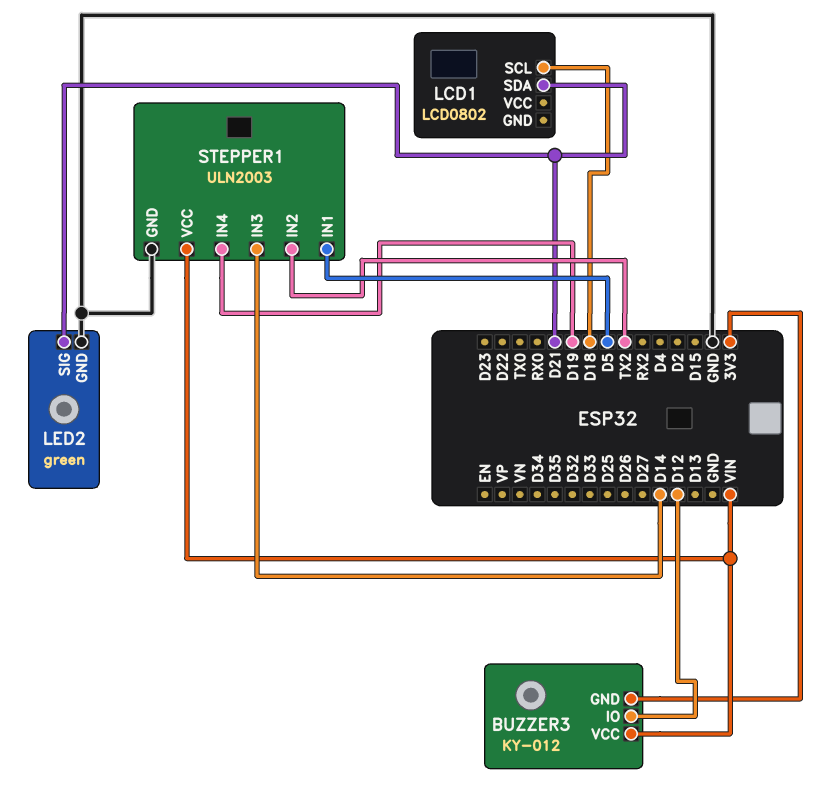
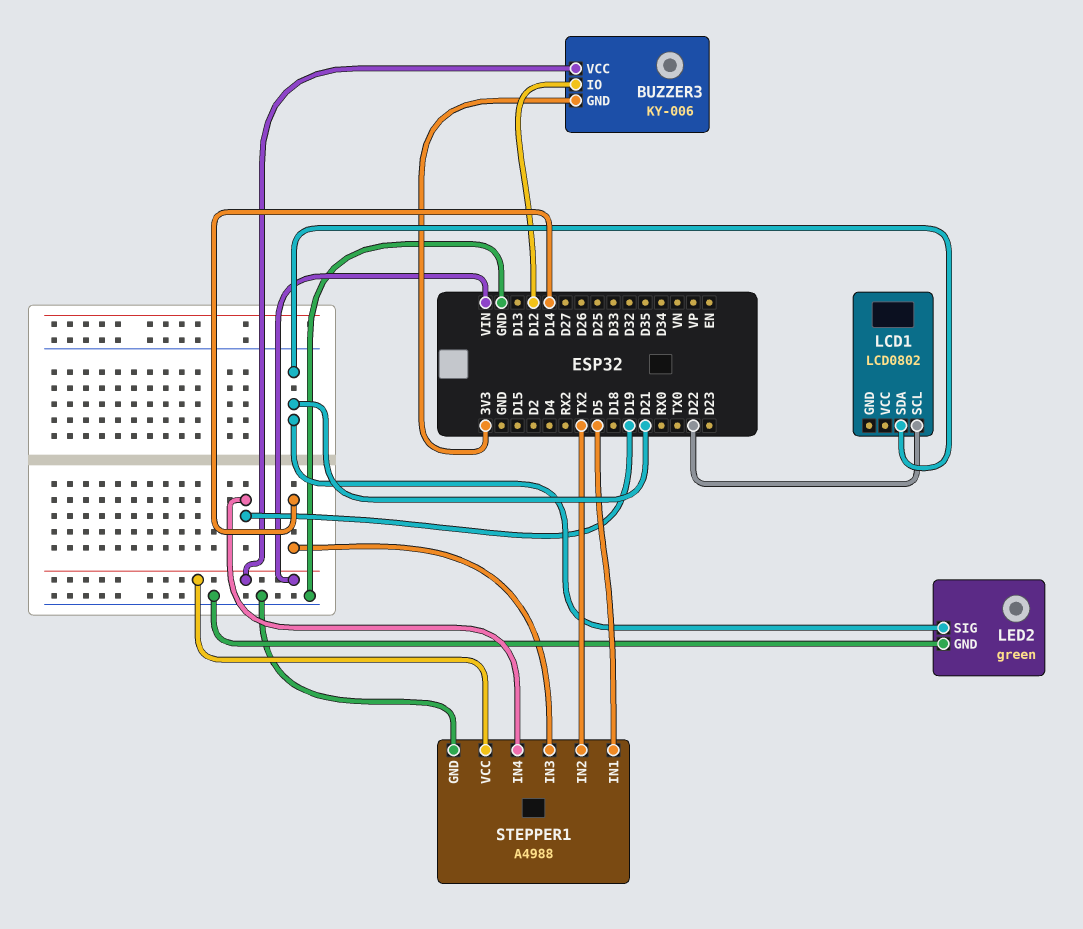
BUZZER3: KY-012 -> KY-006
LCD1 pin SCL: D18 -> D22
STEPPER1: ULN2003 -> A4988

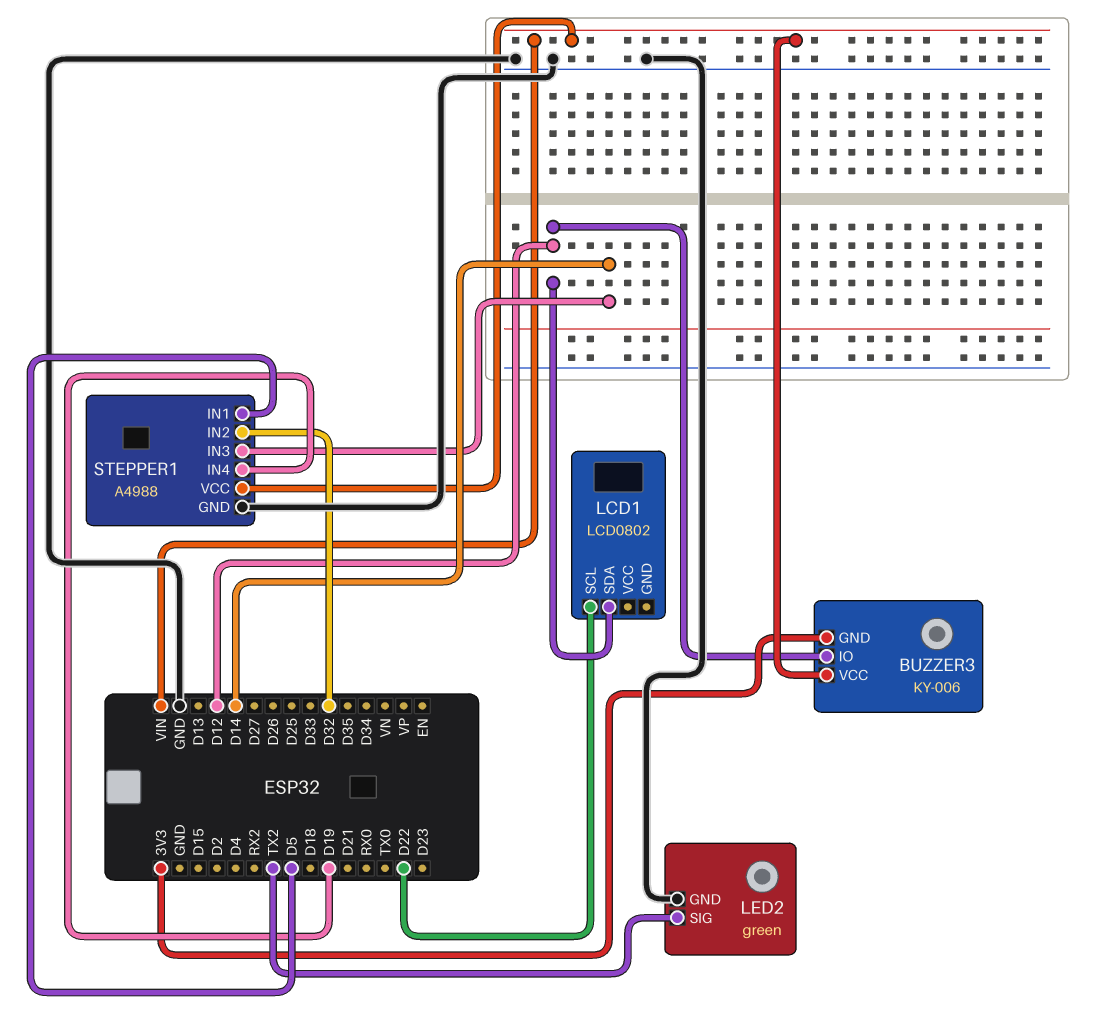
LCD1 pin SDA: D21 -> D12
LED2 pin SIG: D21 -> TX2
STEPPER1 pin IN2: TX2 -> D32

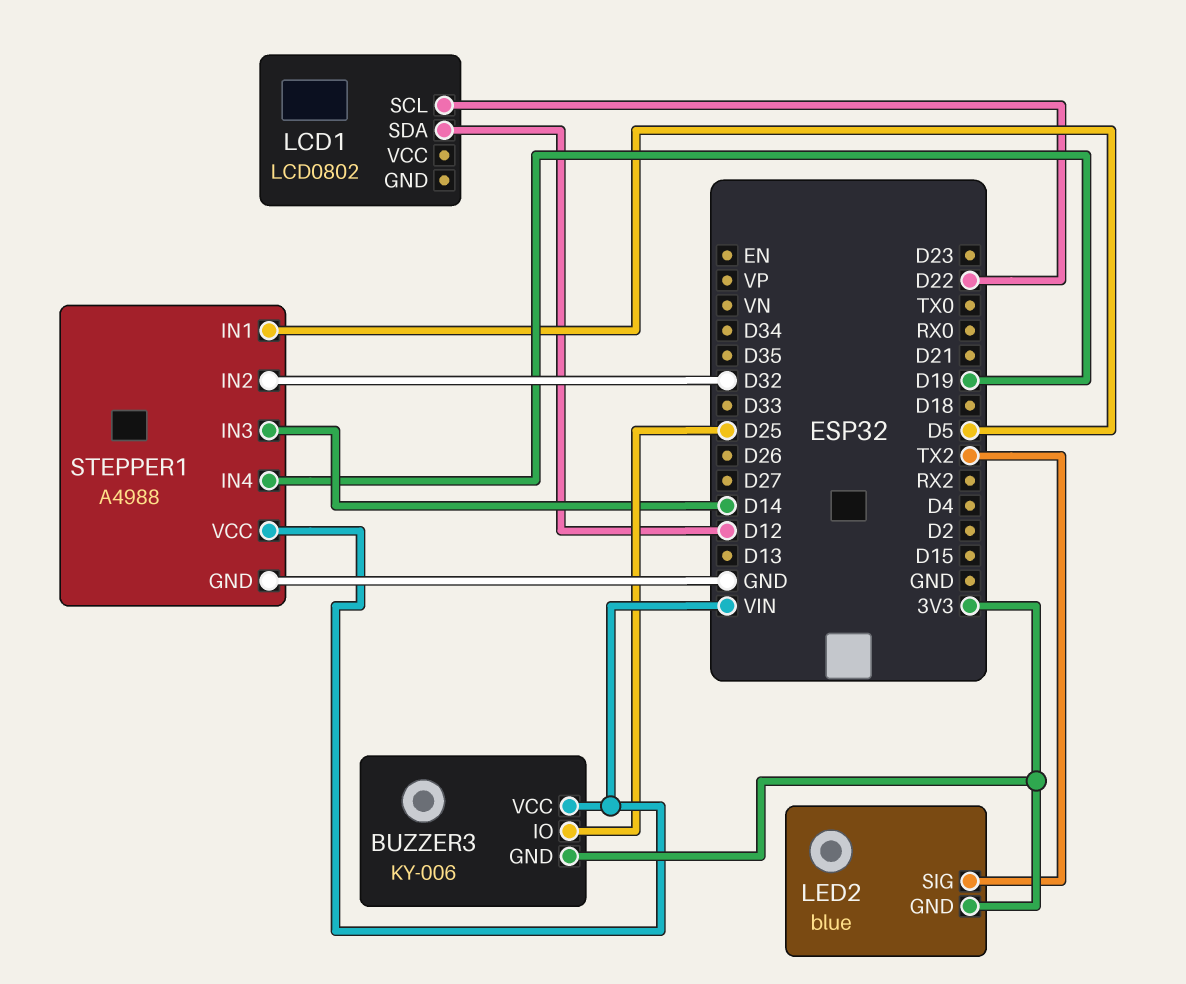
BUZZER3 pin IO: D12 -> D25
LED2: green -> blue
LED2 pin GND: GND -> 3V3

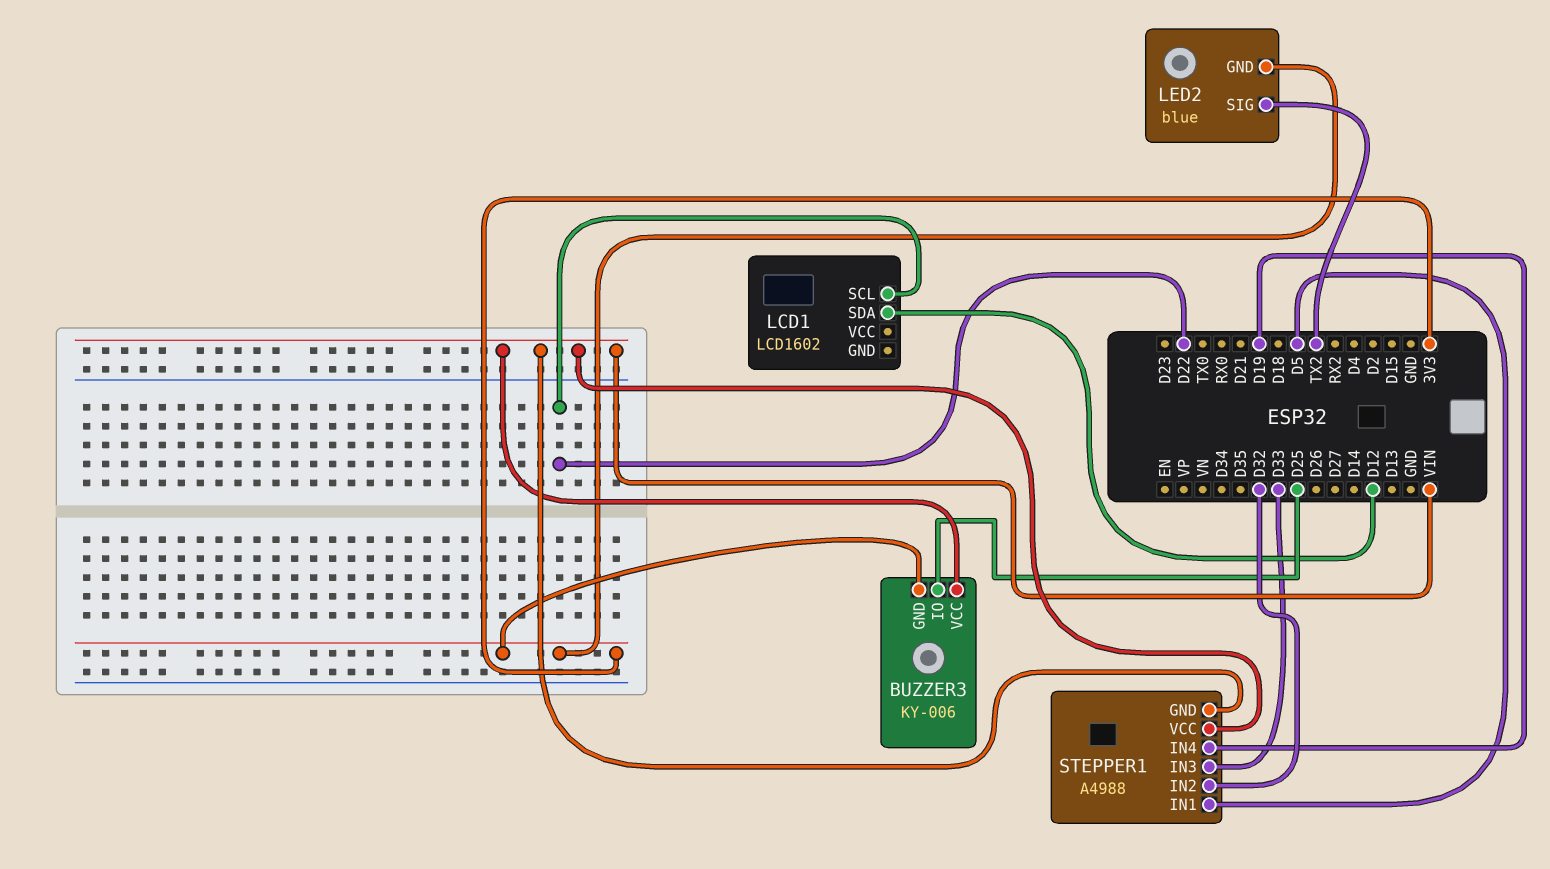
LCD1: LCD0802 -> LCD1602
STEPPER1 pin GND: GND -> VIN
STEPPER1 pin IN3: D14 -> D33

